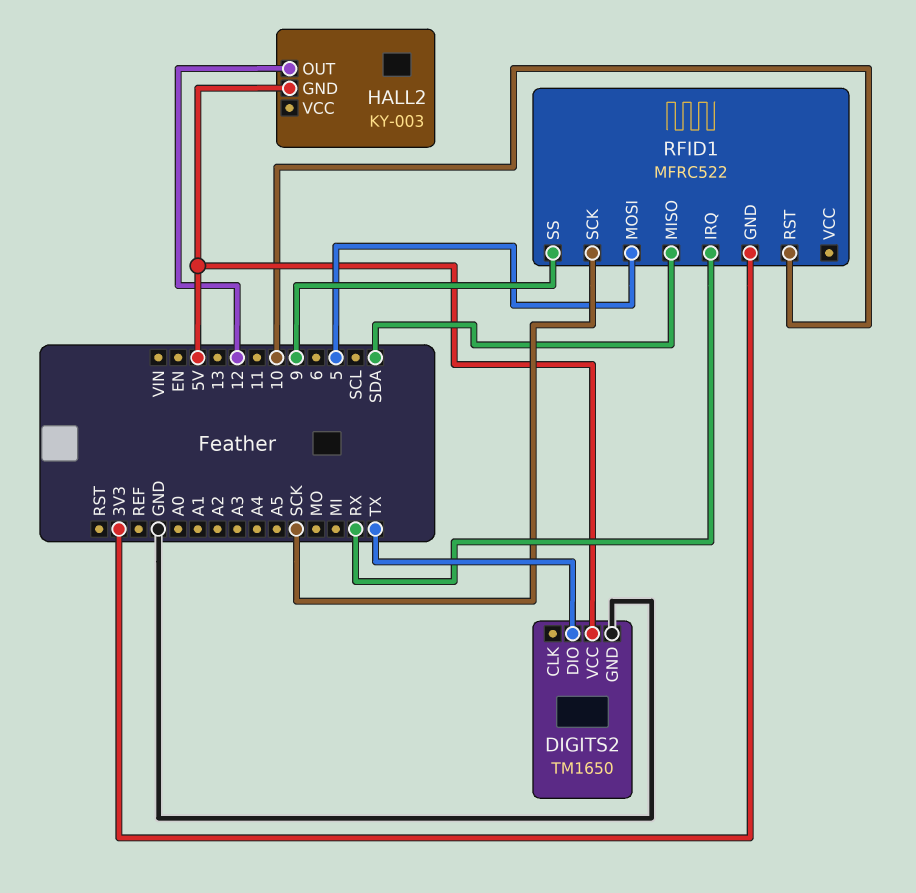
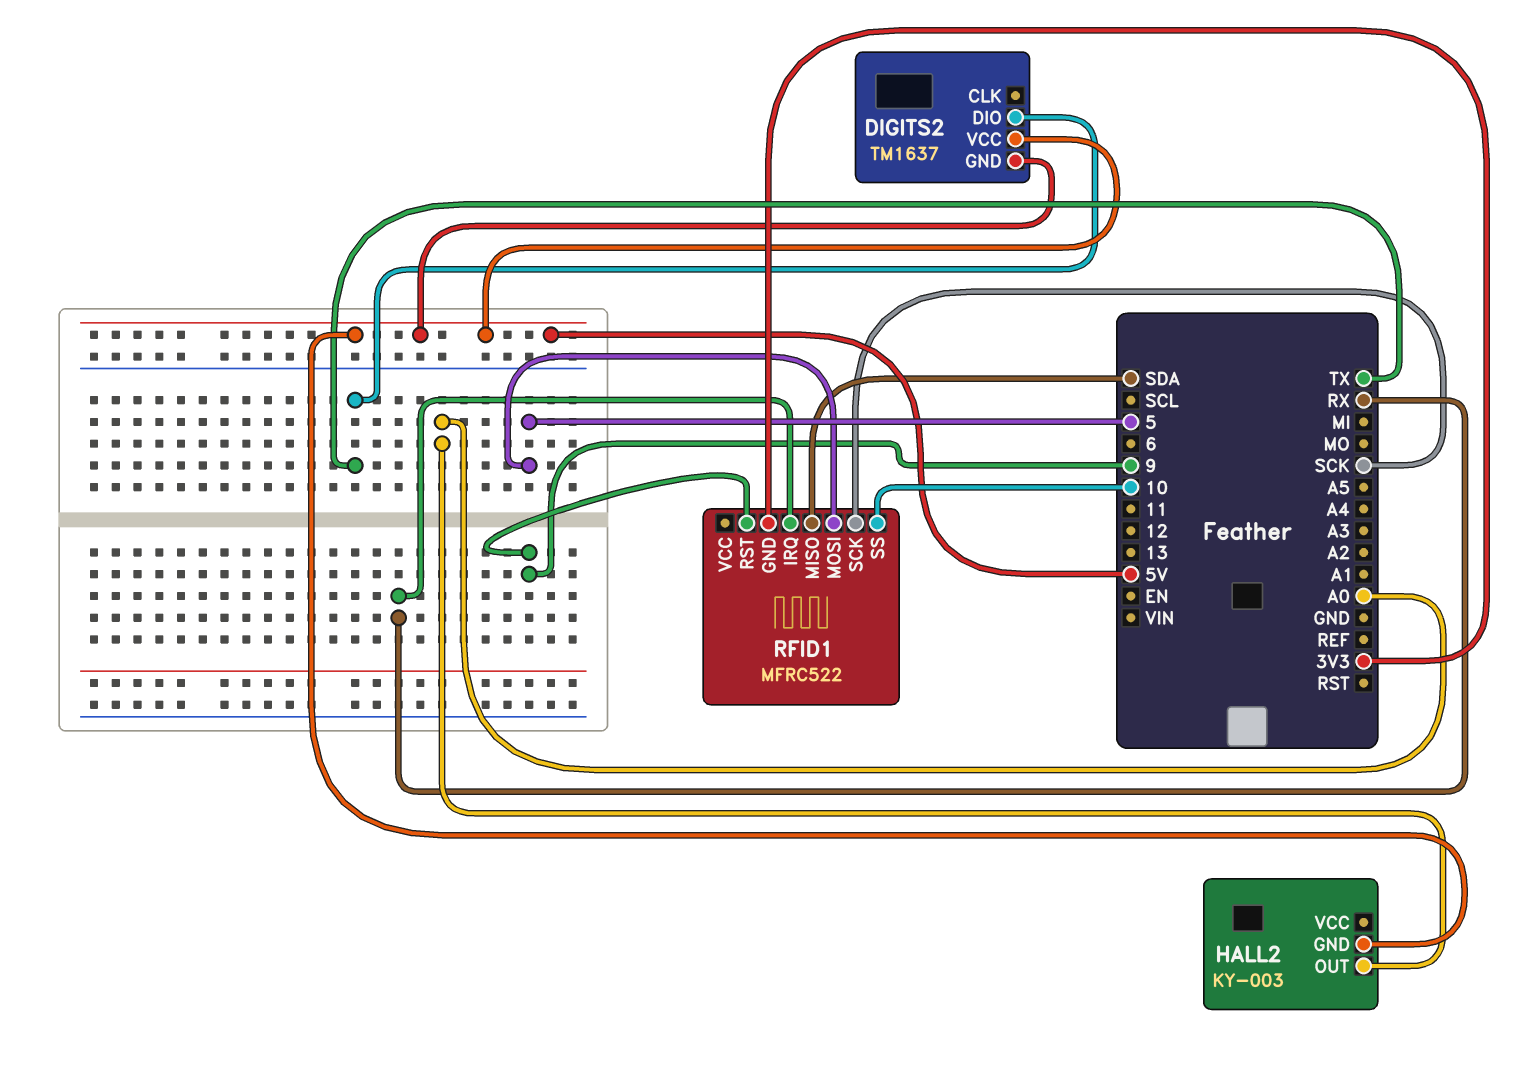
DIGITS2: TM1650 -> TM1637
DIGITS2 pin GND: GND -> 5V
HALL2 pin OUT: 12 -> A0
RFID1 pin RST: 10 -> 9
RFID1 pin SS: 9 -> 10

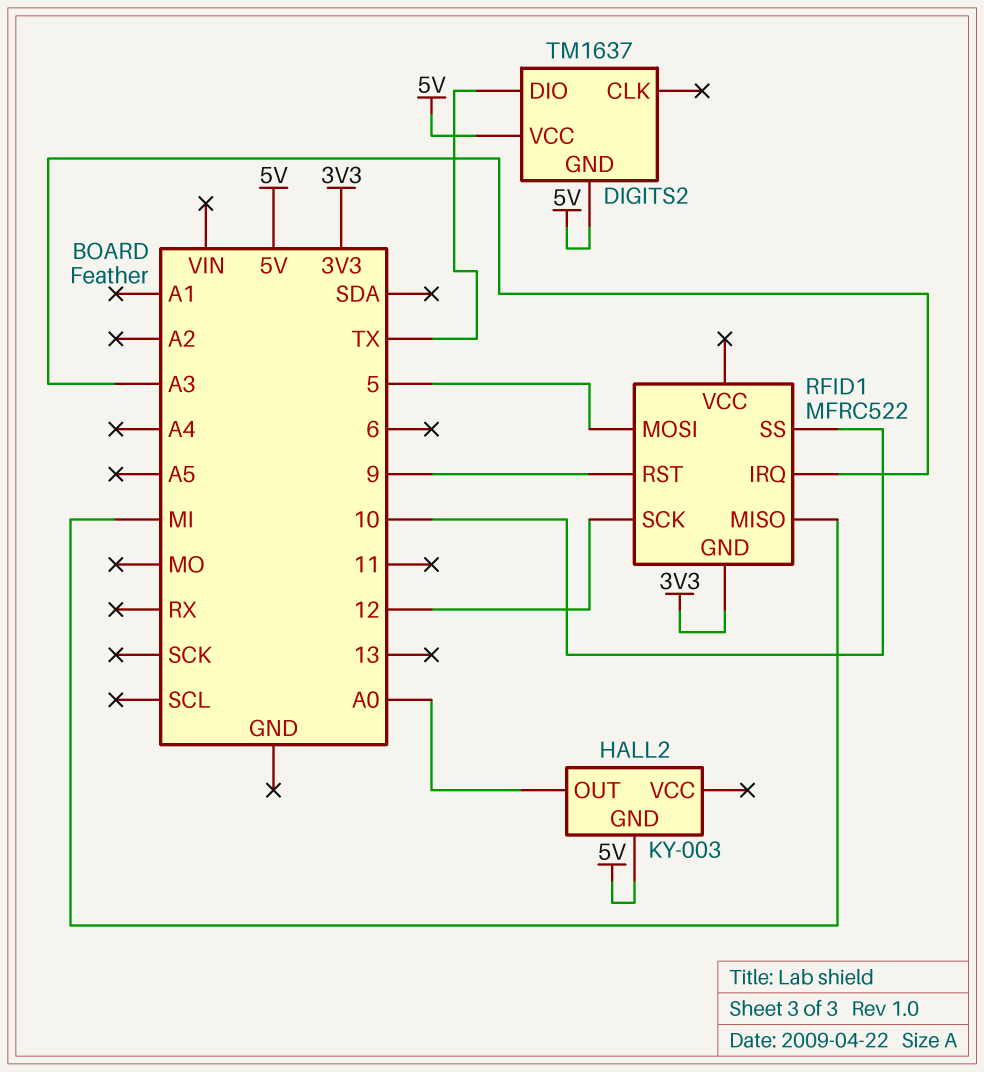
RFID1 pin IRQ: RX -> A3
RFID1 pin MISO: SDA -> MI
RFID1 pin SCK: SCK -> 12

